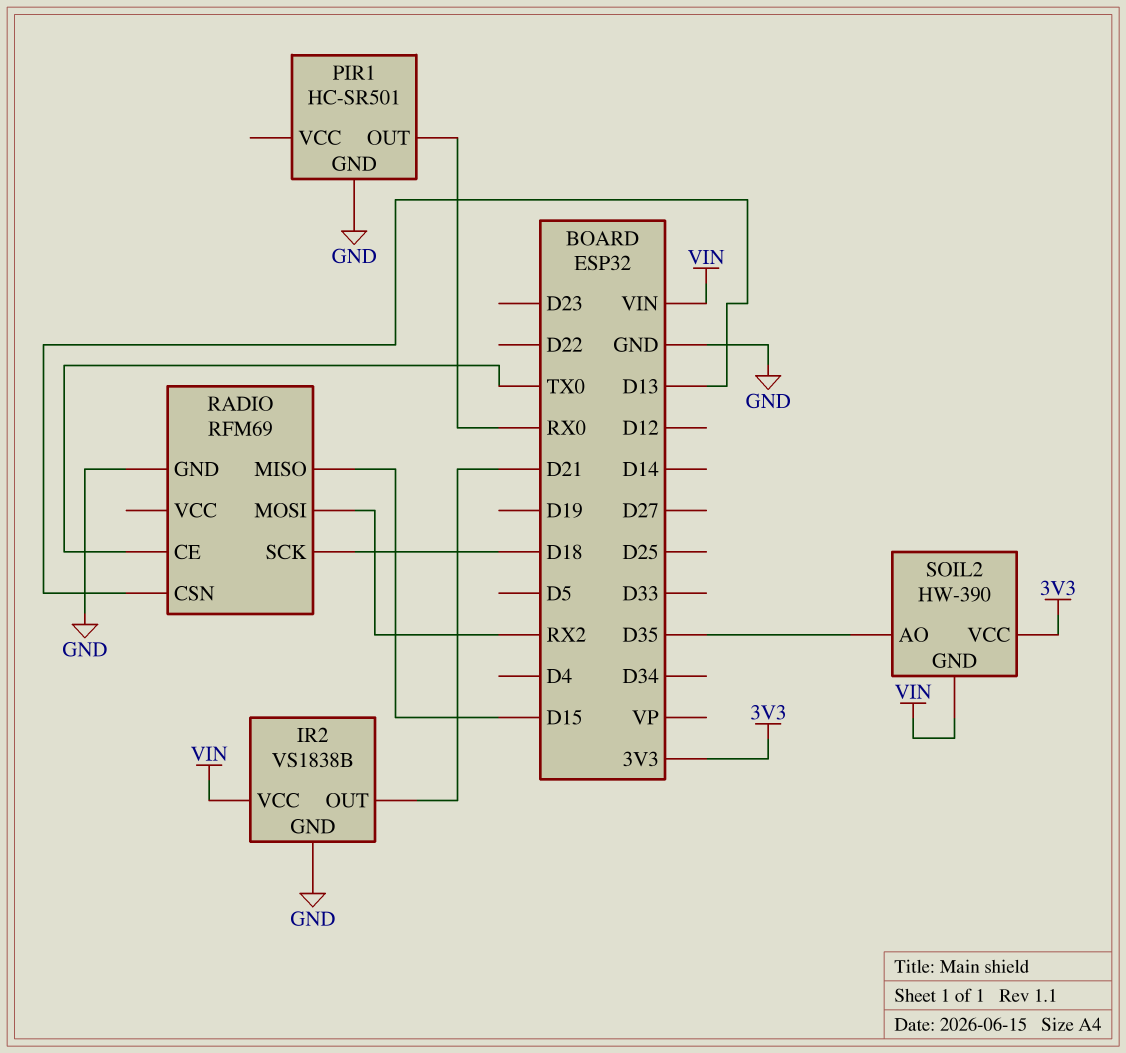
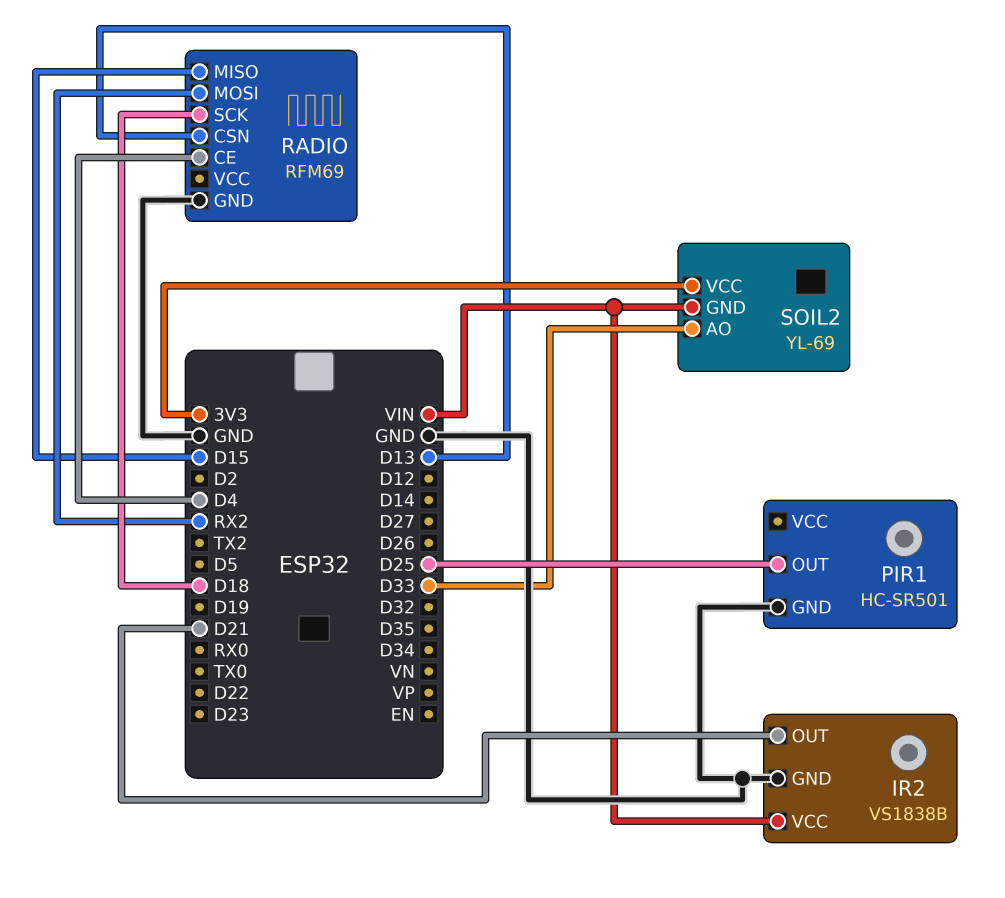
PIR1 pin OUT: RX0 -> D25
RADIO pin CE: TX0 -> D4
SOIL2: HW-390 -> YL-69
SOIL2 pin AO: D35 -> D33

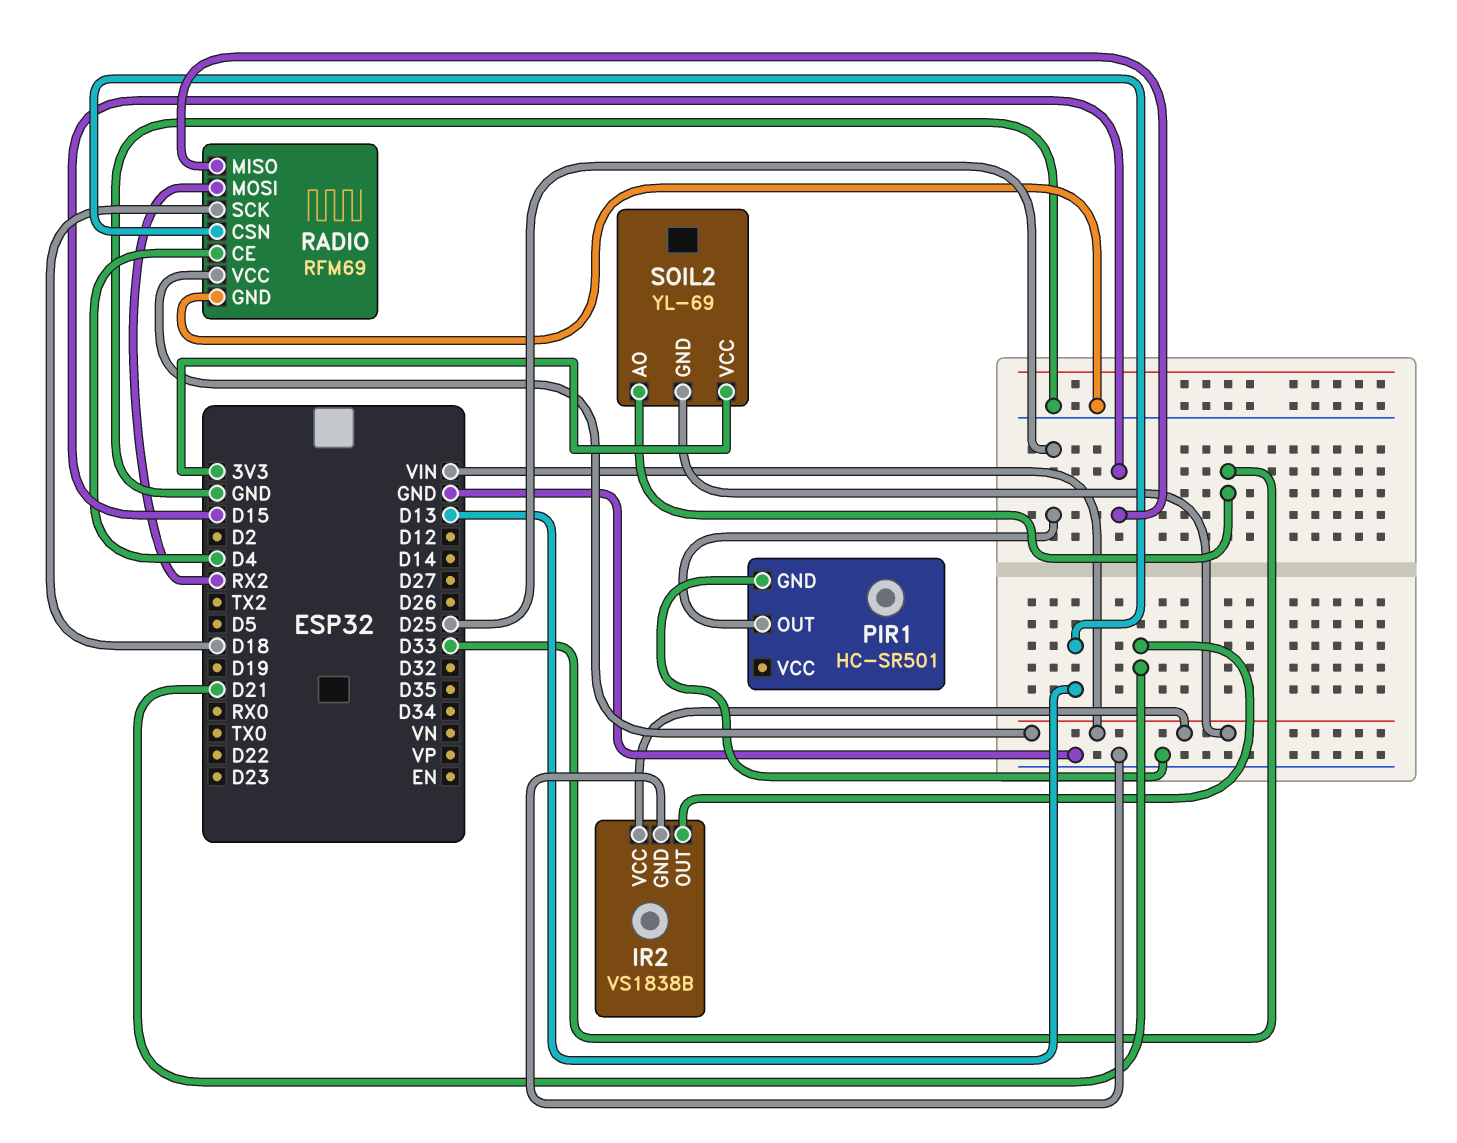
RADIO pin VCC: none -> VIN

